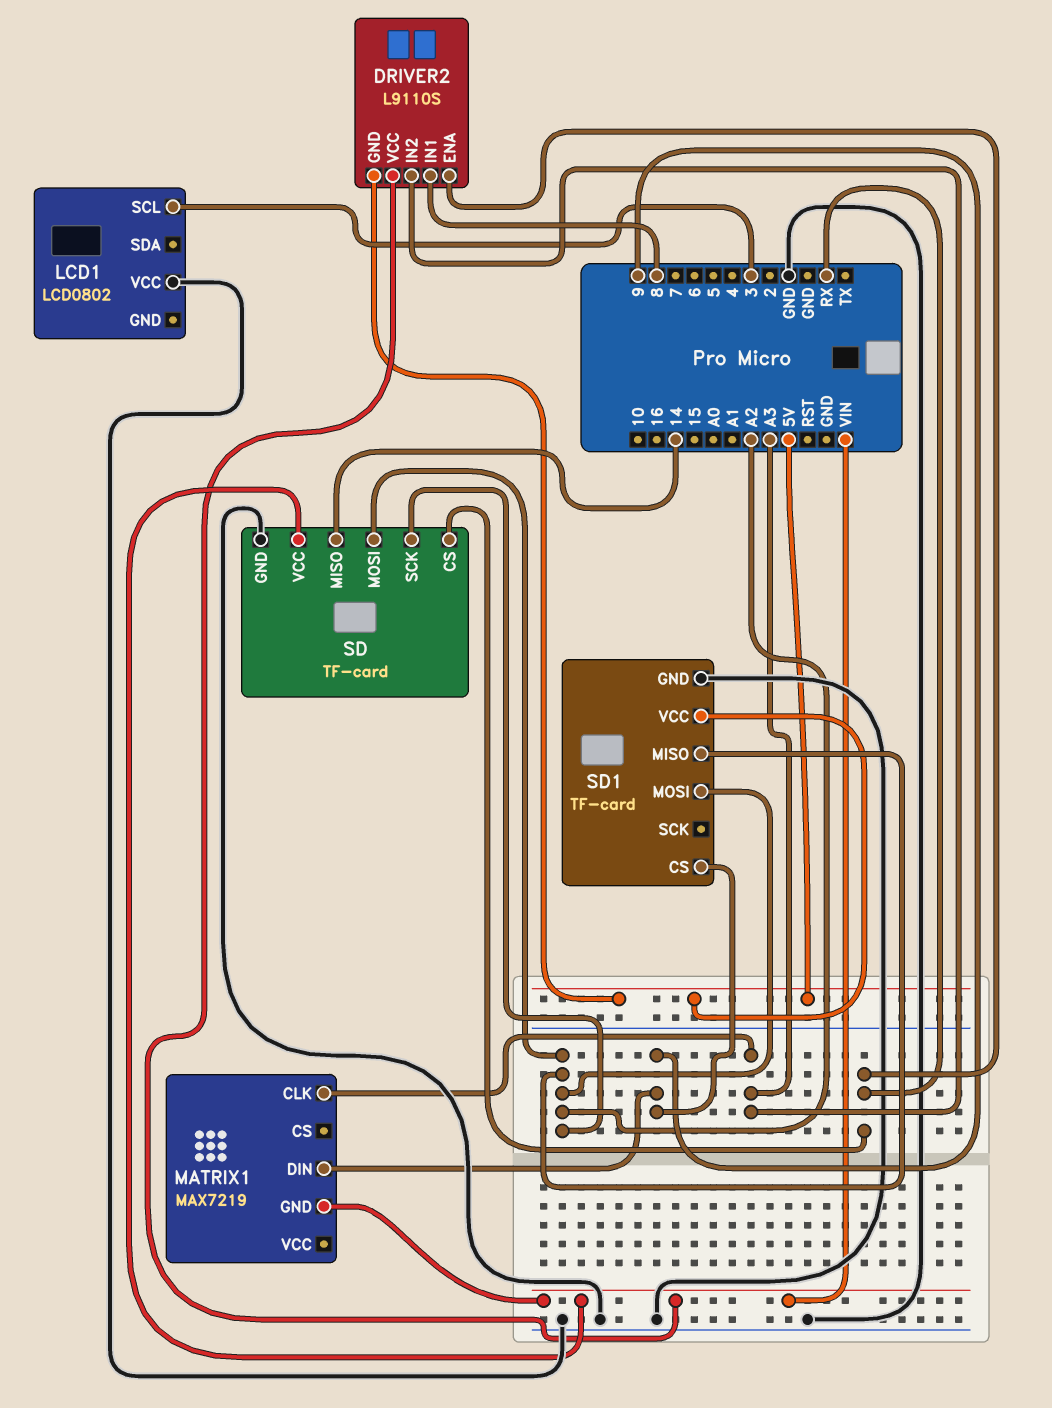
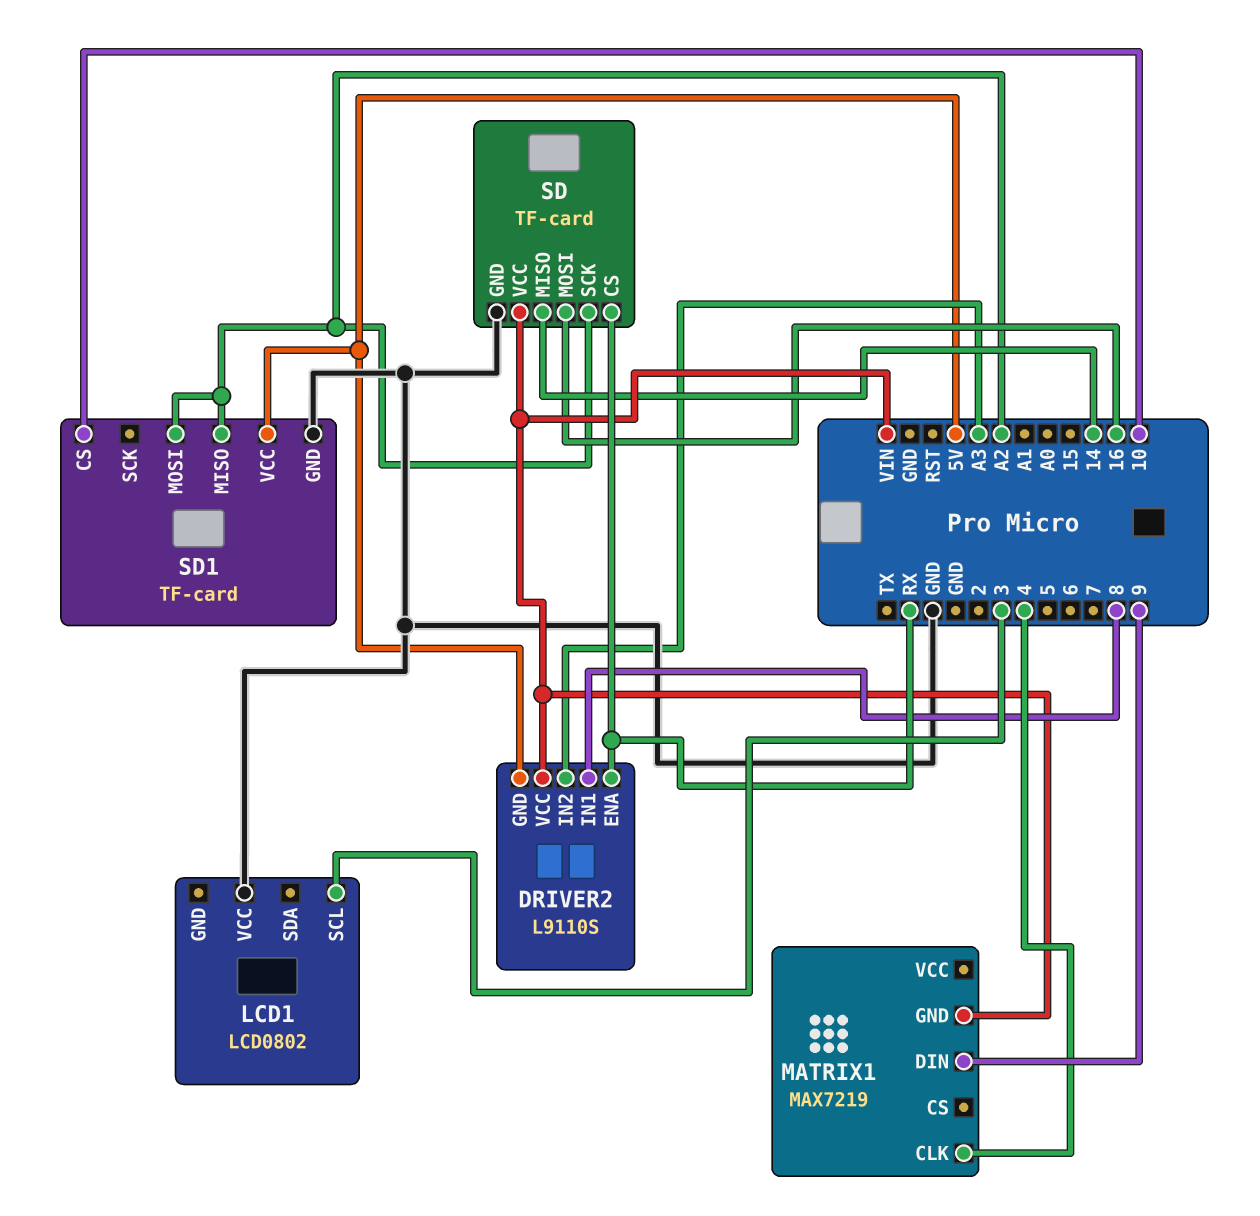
MATRIX1 pin CLK: A3 -> 4
SD pin MOSI: A2 -> 16
SD1 pin CS: 9 -> 10

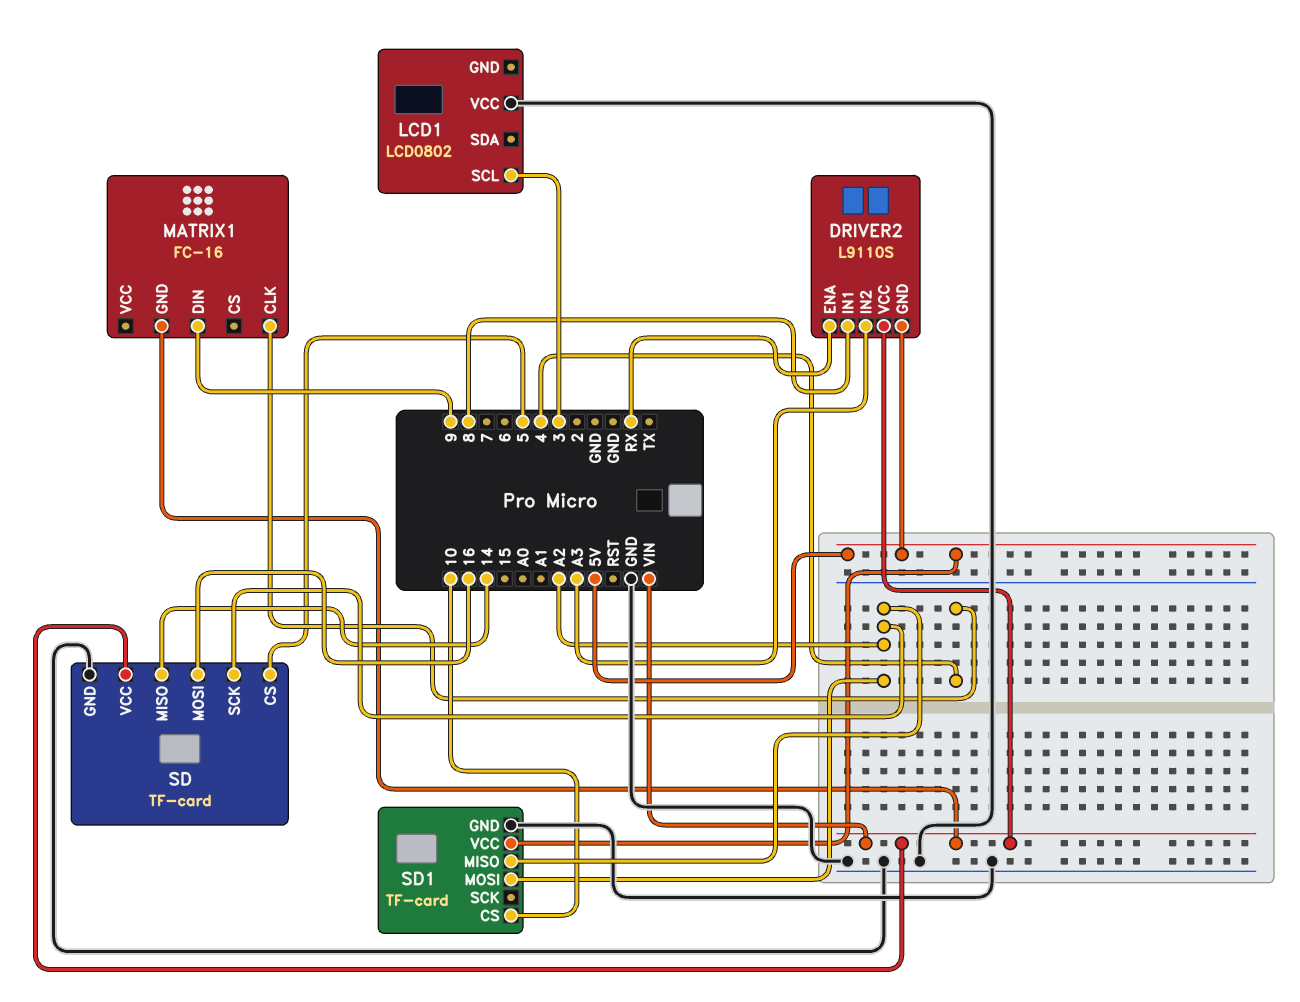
MATRIX1: MAX7219 -> FC-16
SD pin CS: RX -> 5

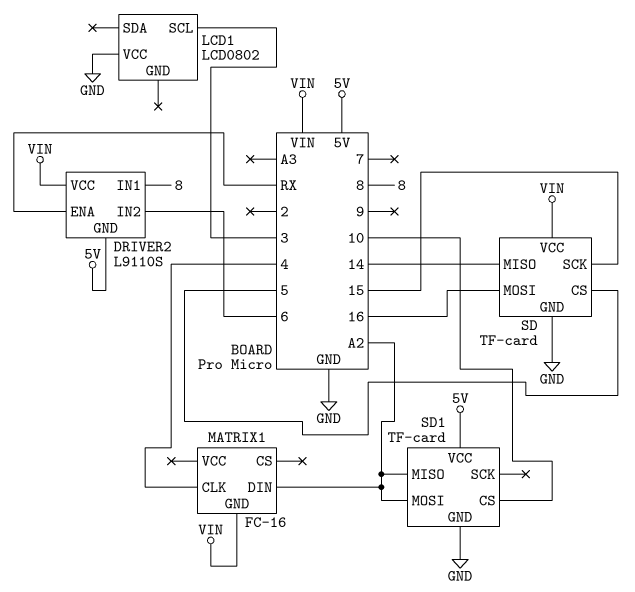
DRIVER2 pin IN2: A3 -> 6
MATRIX1 pin DIN: 9 -> A2
SD pin SCK: A2 -> 15

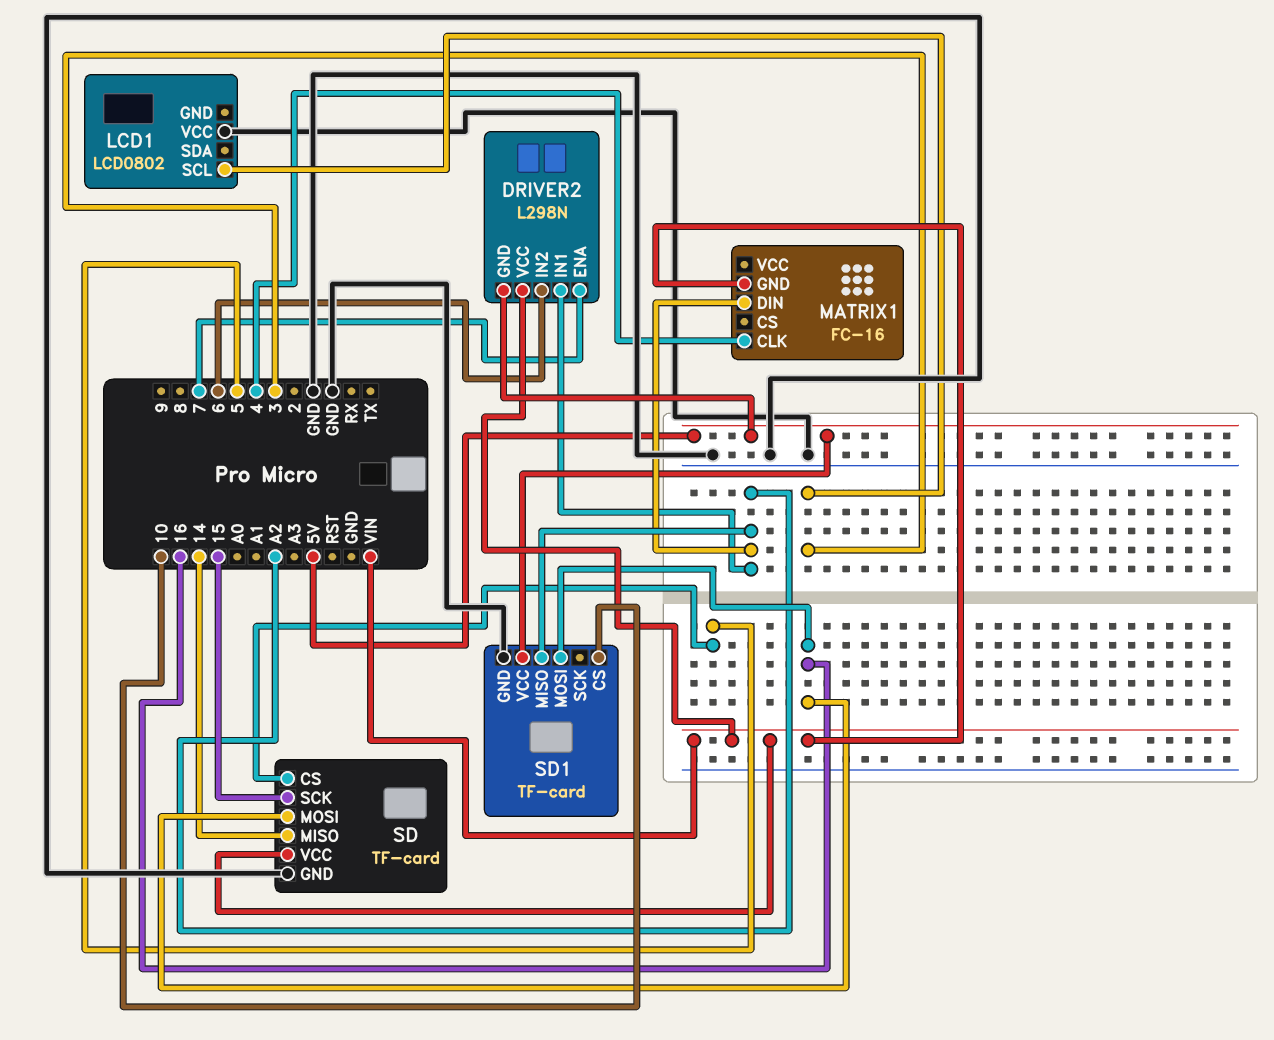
DRIVER2: L9110S -> L298N
DRIVER2 pin ENA: RX -> 7
DRIVER2 pin IN1: 8 -> A2
SD1 pin MOSI: A2 -> 16

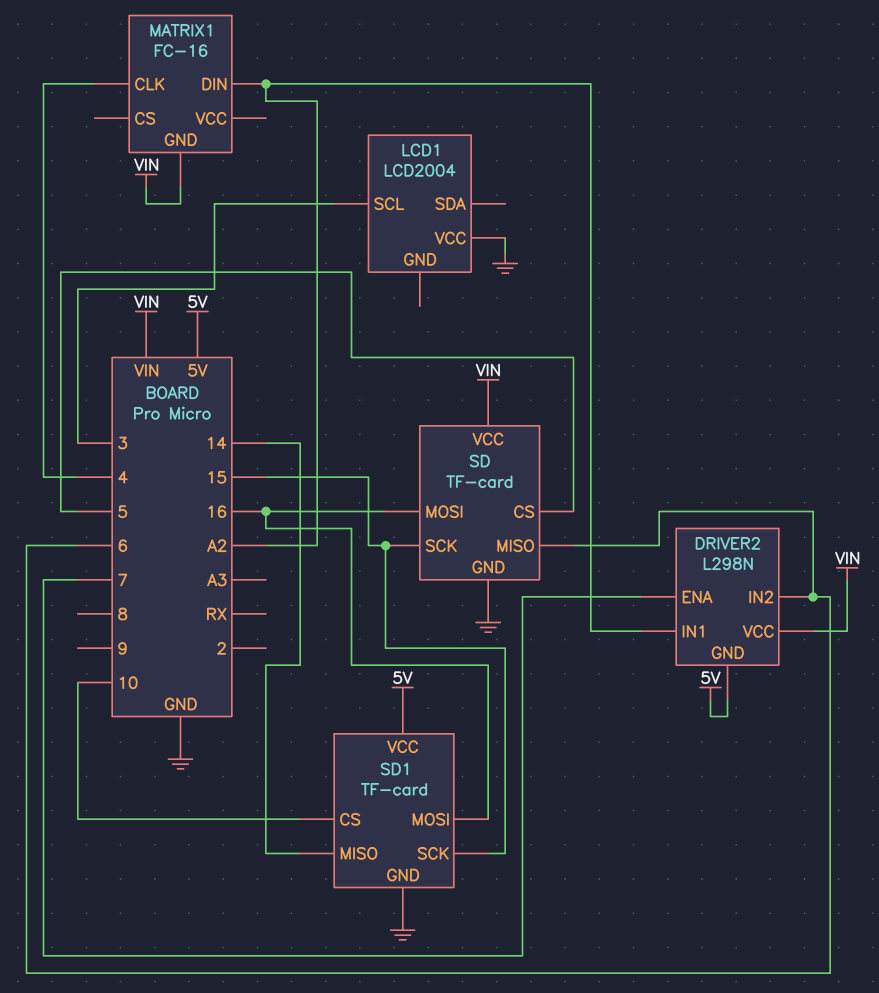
LCD1: LCD0802 -> LCD2004
SD pin MISO: 14 -> 6
SD1 pin MISO: A2 -> 14
SD1 pin SCK: none -> 15

